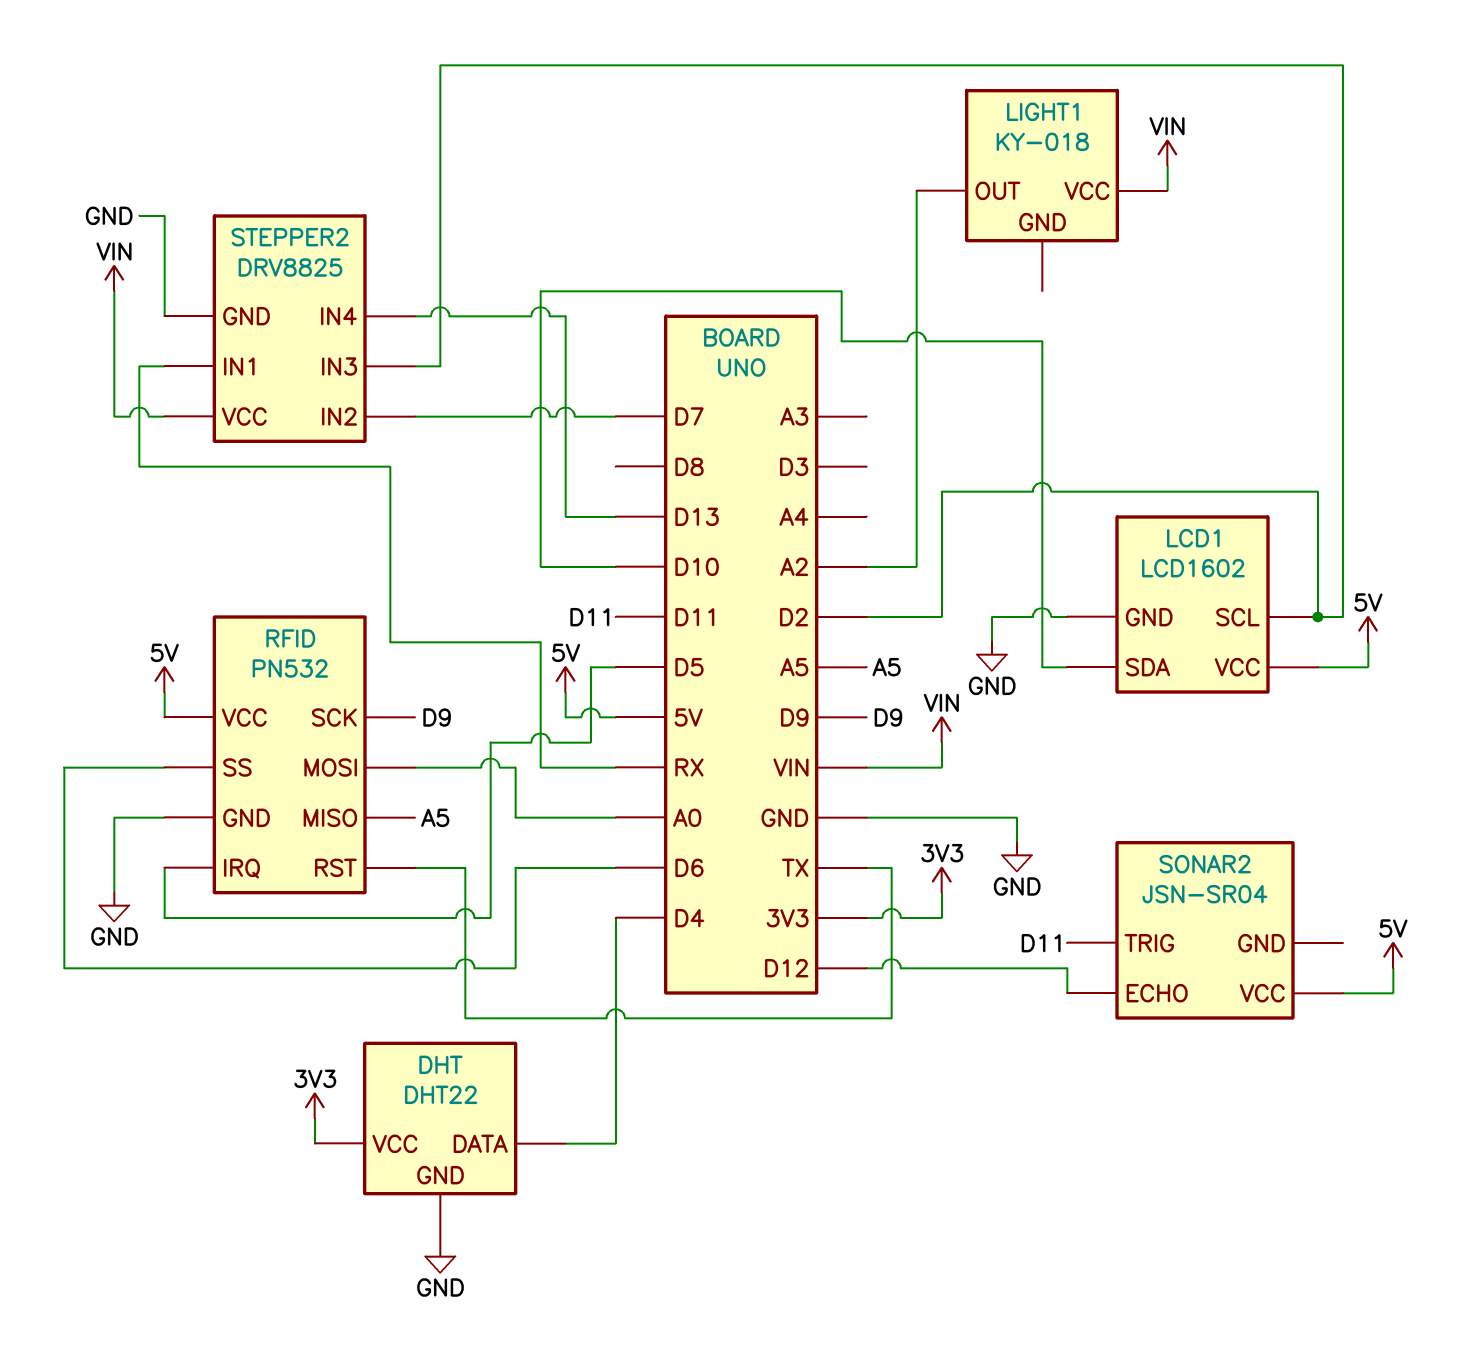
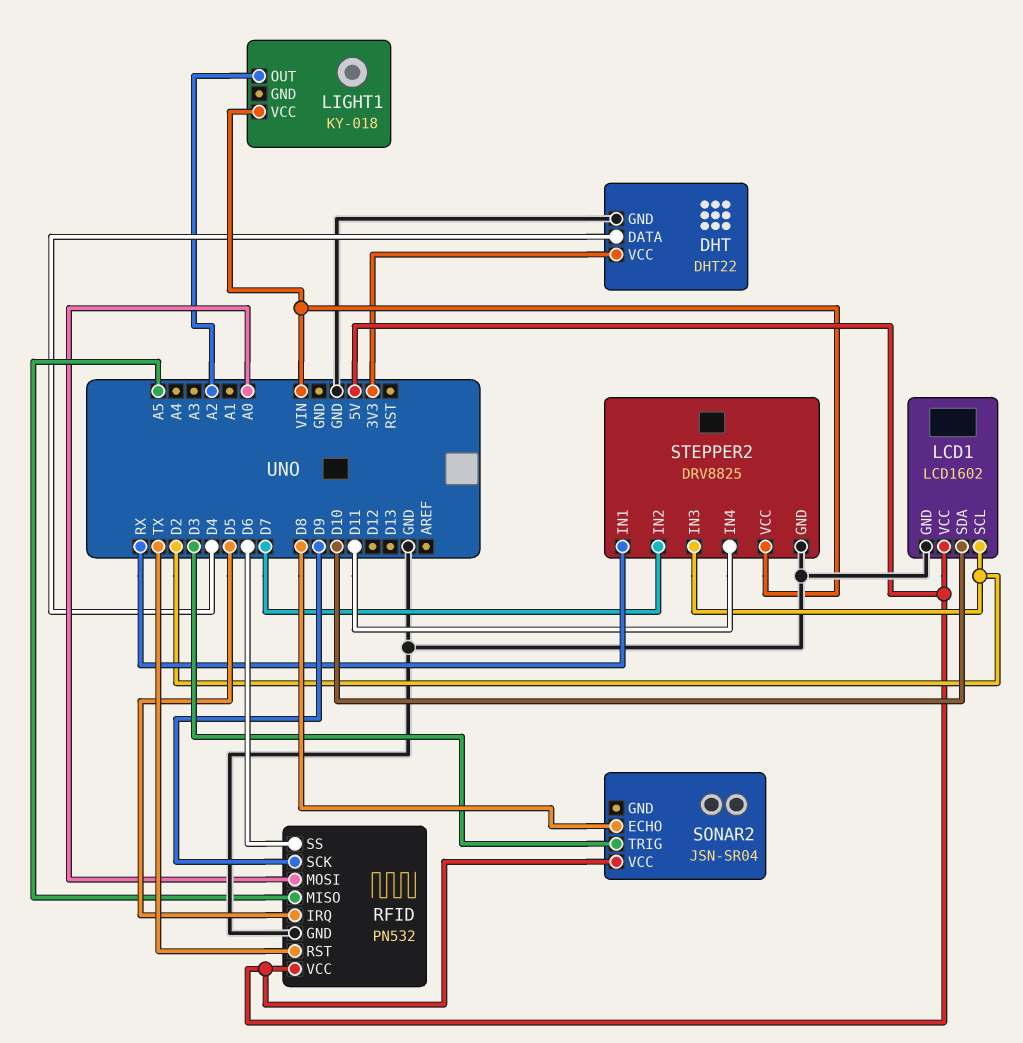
SONAR2 pin ECHO: D12 -> D8
SONAR2 pin TRIG: D11 -> D3
STEPPER2 pin IN4: D13 -> D11

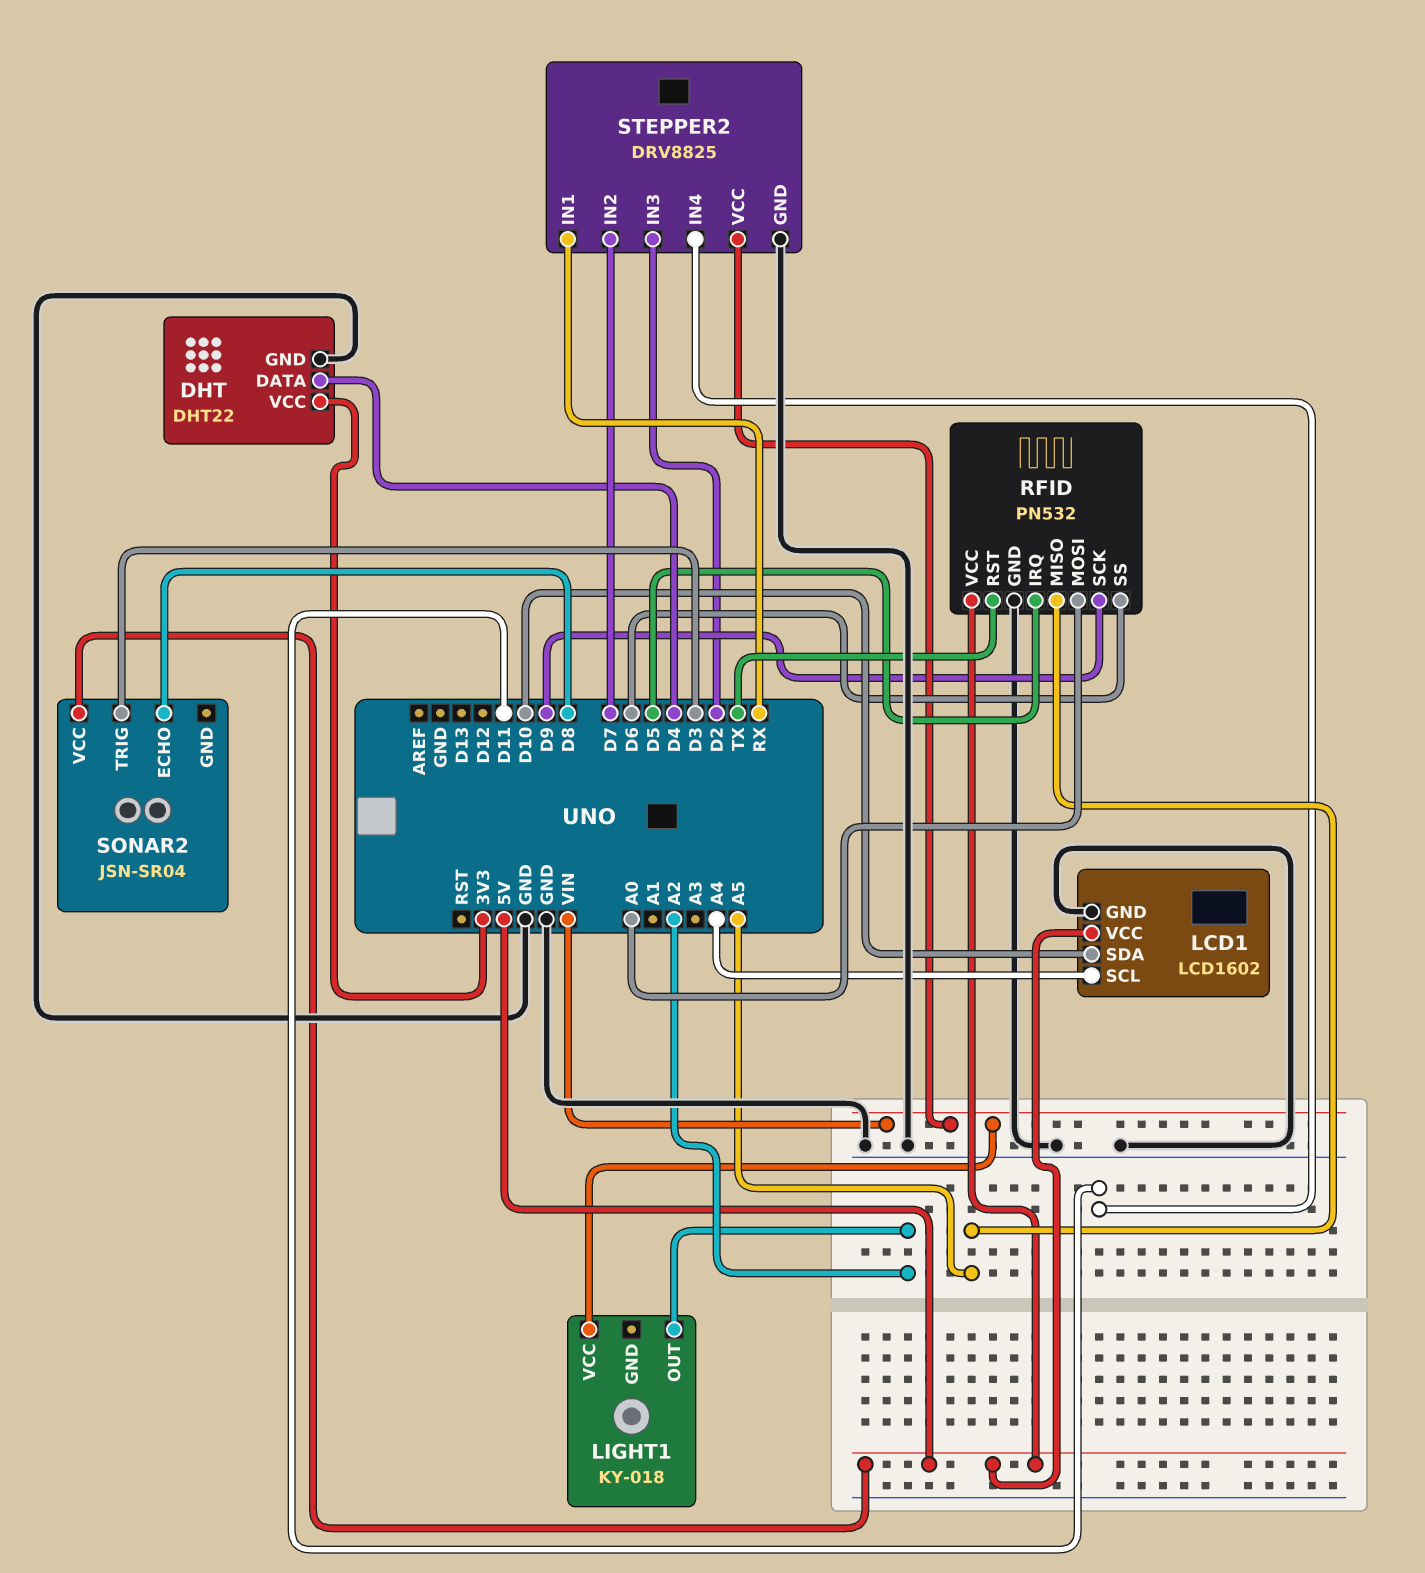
LCD1 pin SCL: D2 -> A4

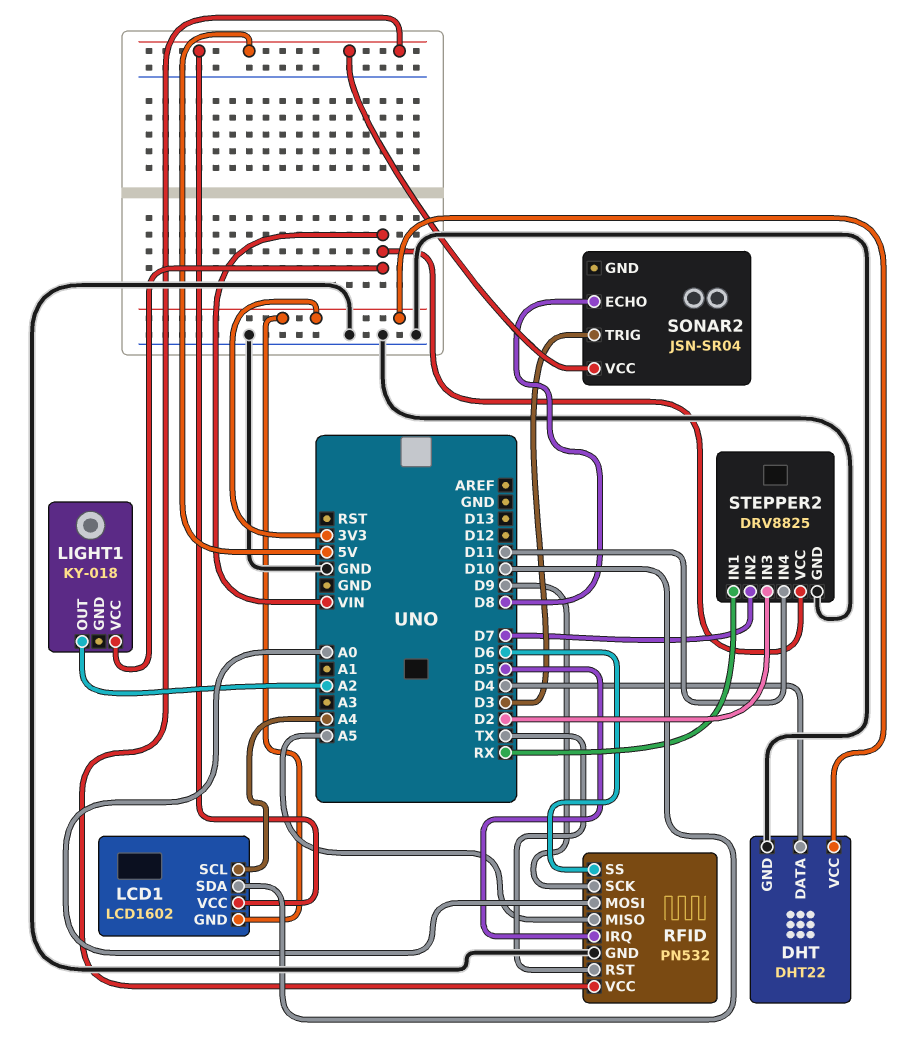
LCD1 pin GND: GND -> 3V3

